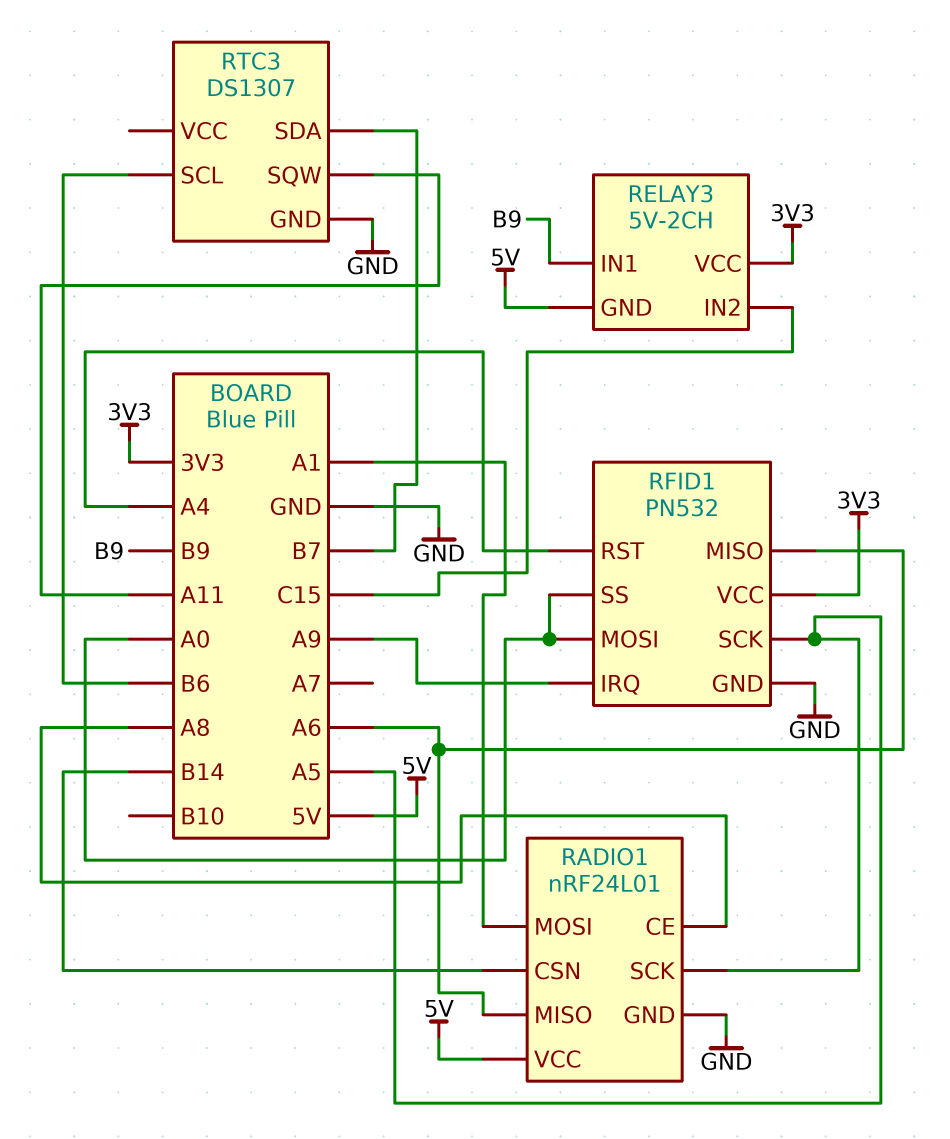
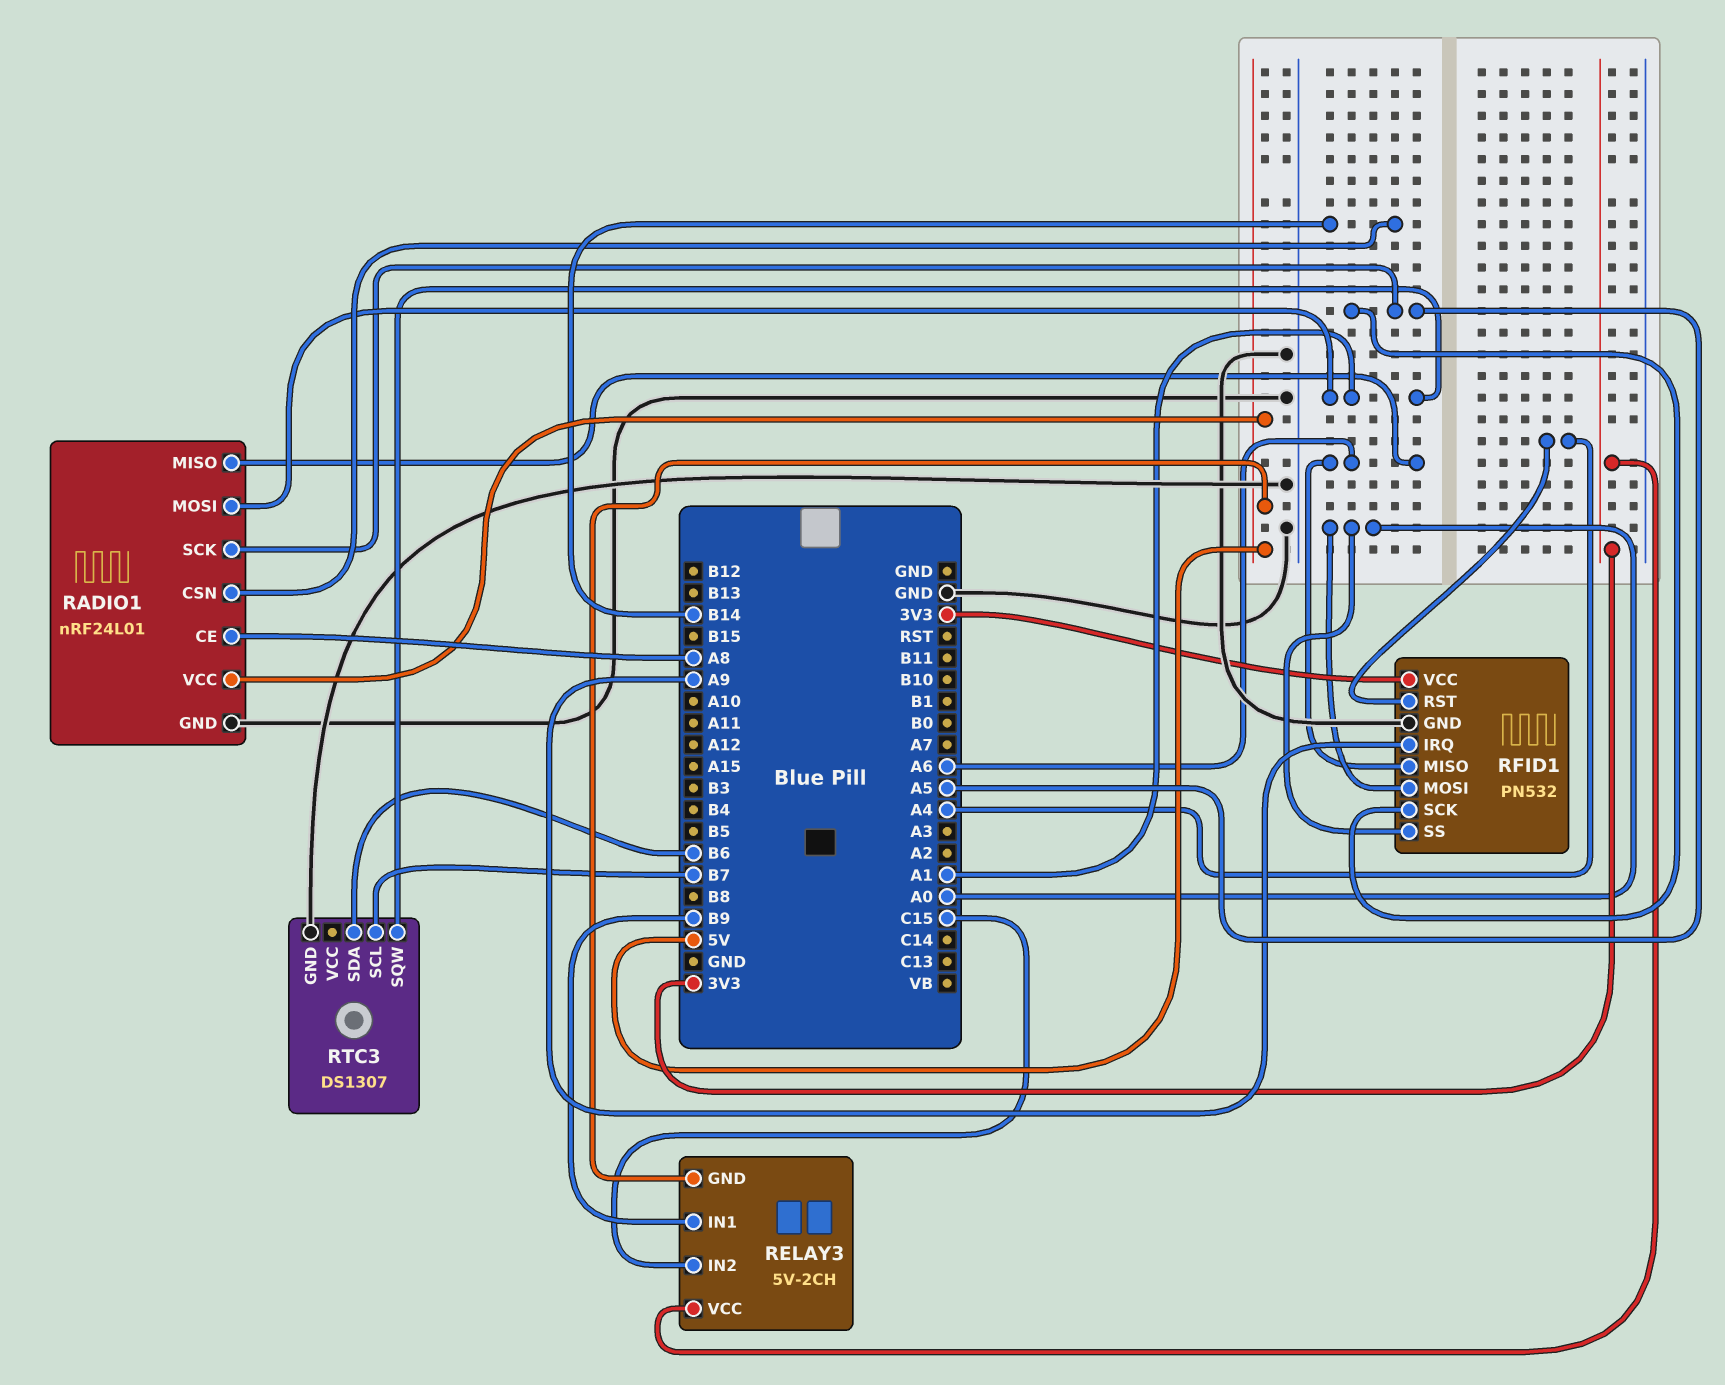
RTC3 pin SCL: B6 -> B7
RTC3 pin SDA: B7 -> B6
RTC3 pin SQW: A11 -> A1

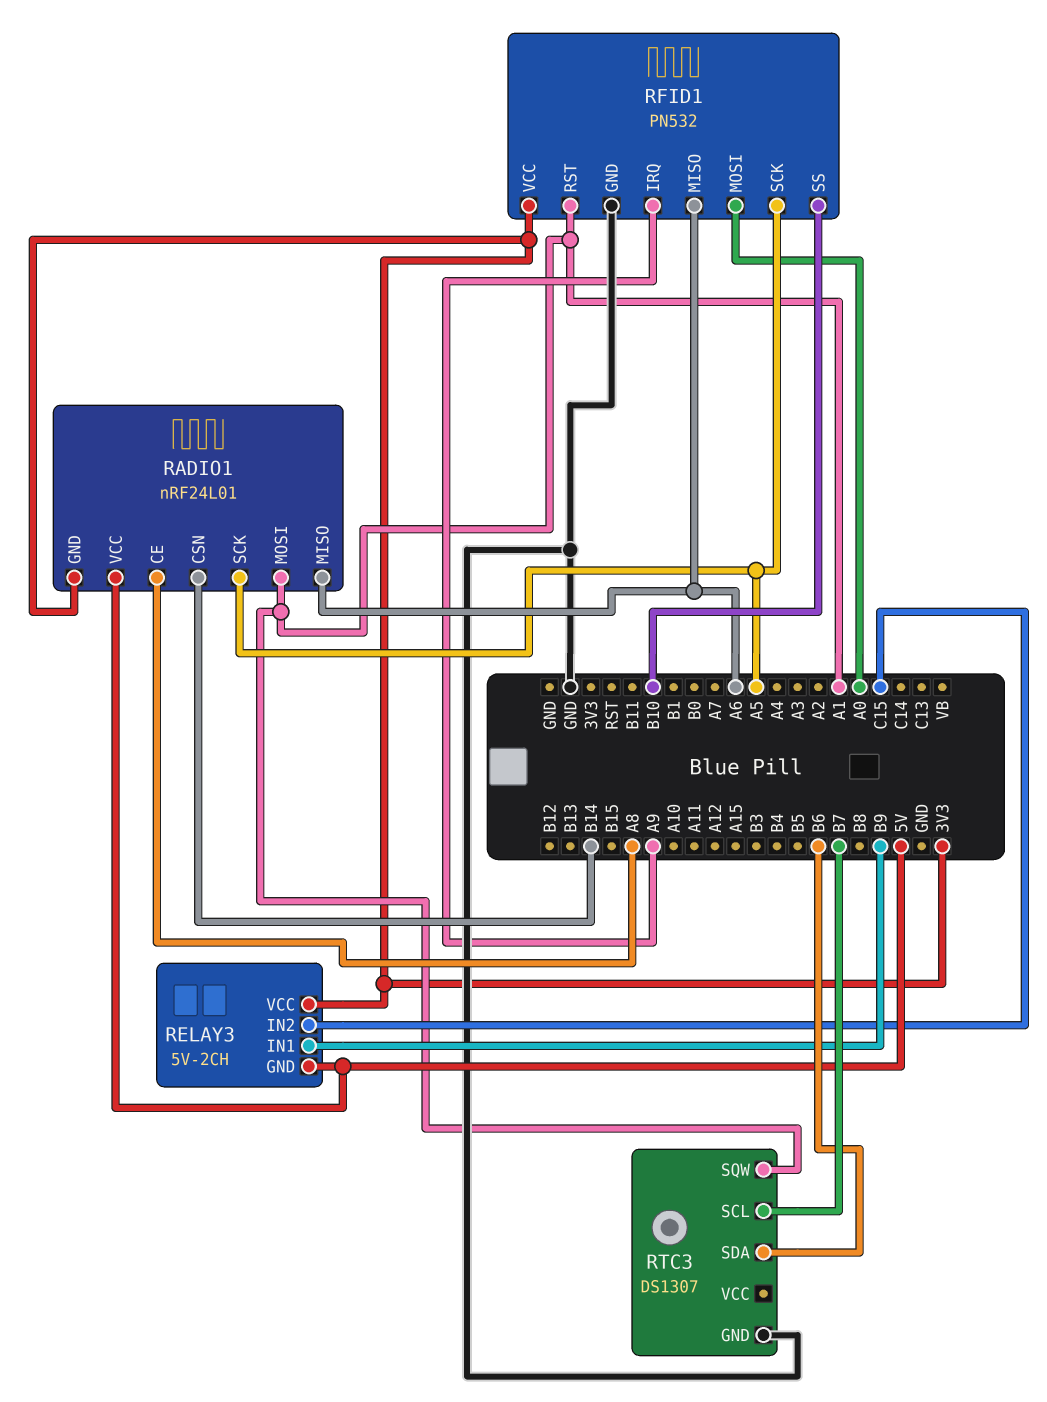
RADIO1 pin GND: GND -> 3V3
RFID1 pin RST: A4 -> A1
RFID1 pin SS: A0 -> B10

